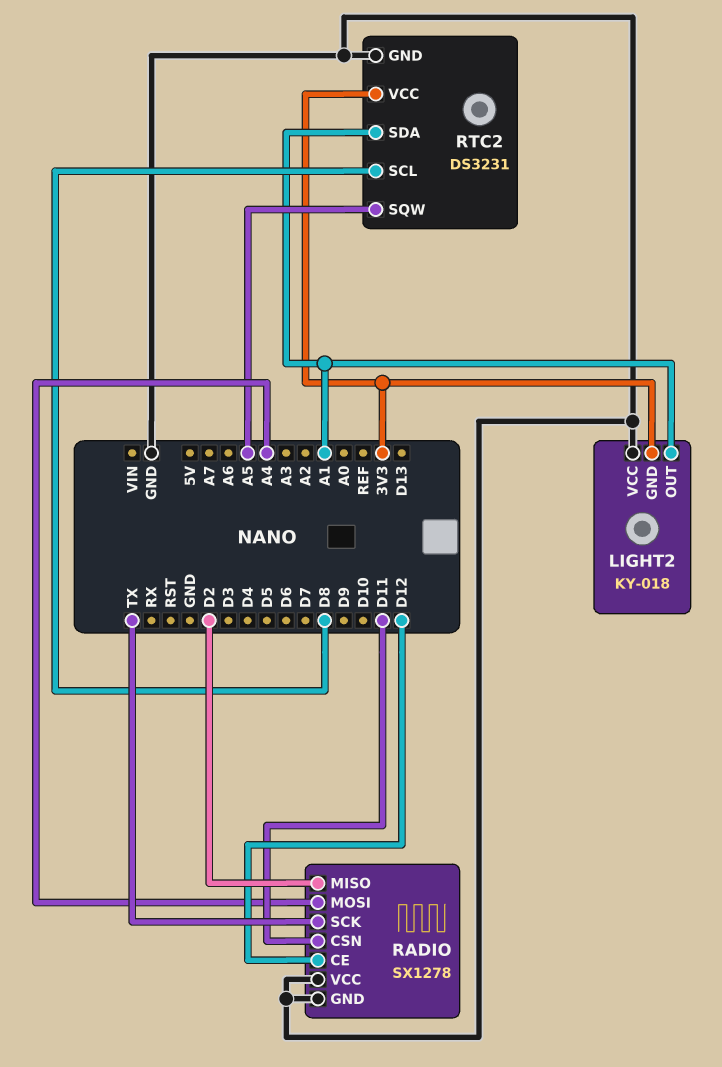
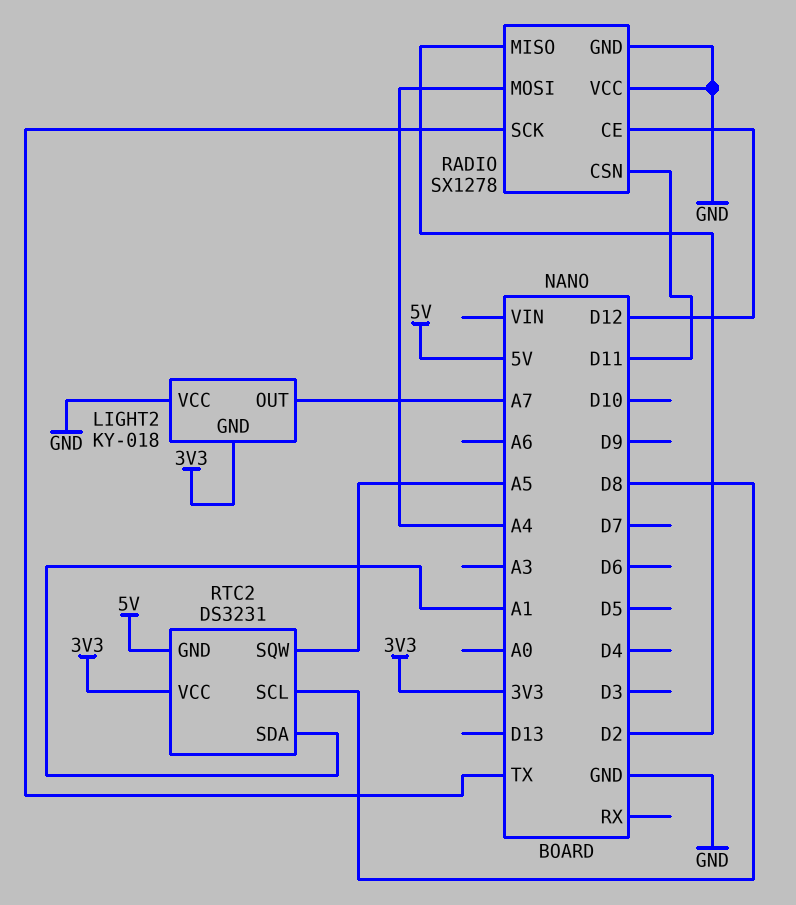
LIGHT2 pin OUT: A1 -> A7
RTC2 pin GND: GND -> 5V

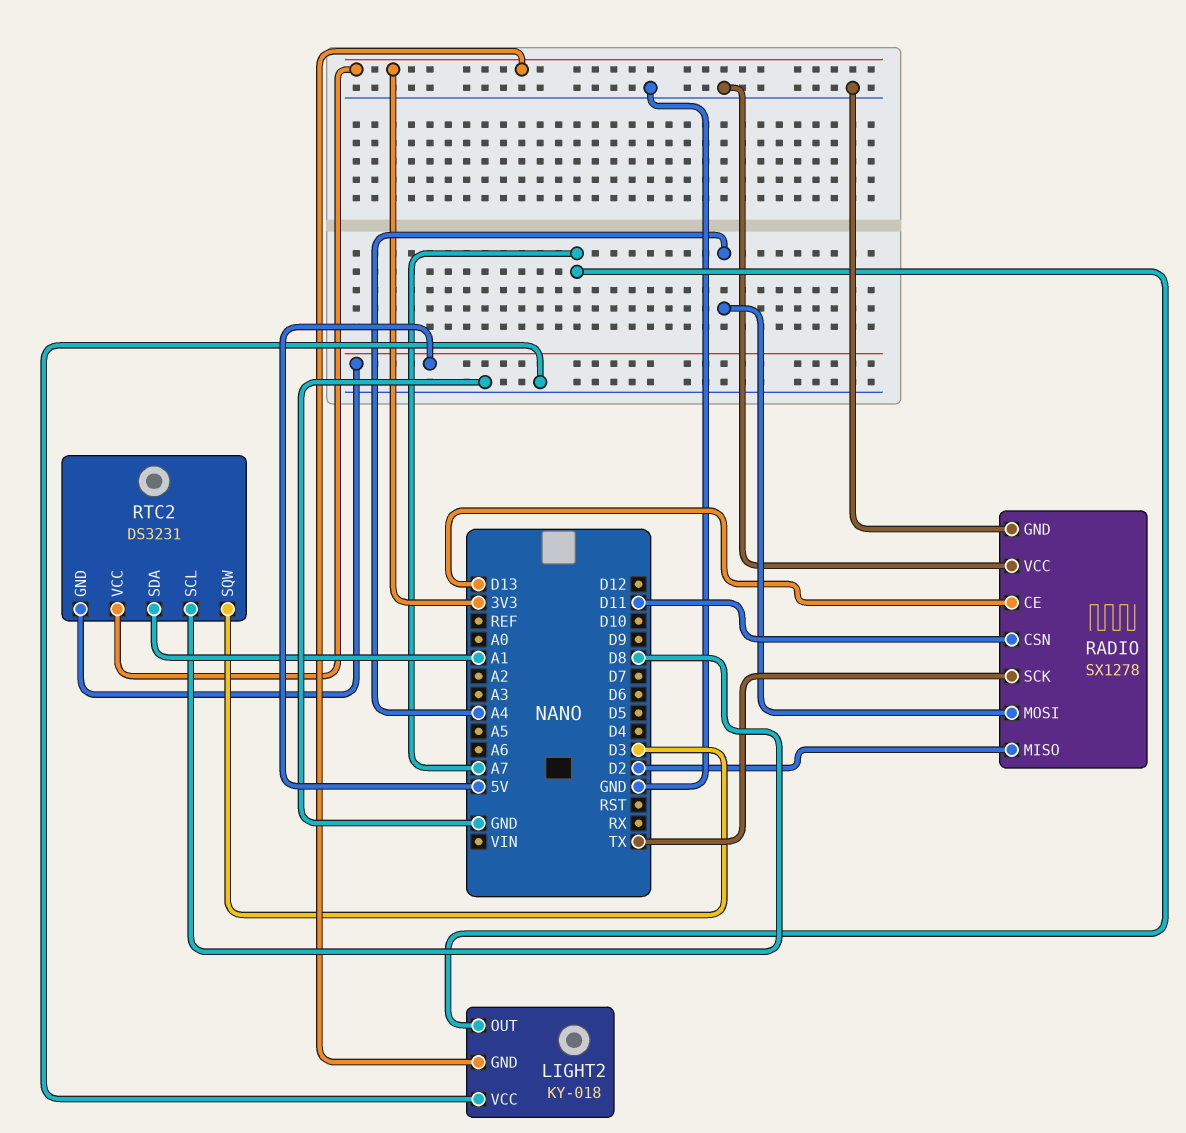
RADIO pin CE: D12 -> D13
RTC2 pin SQW: A5 -> D3

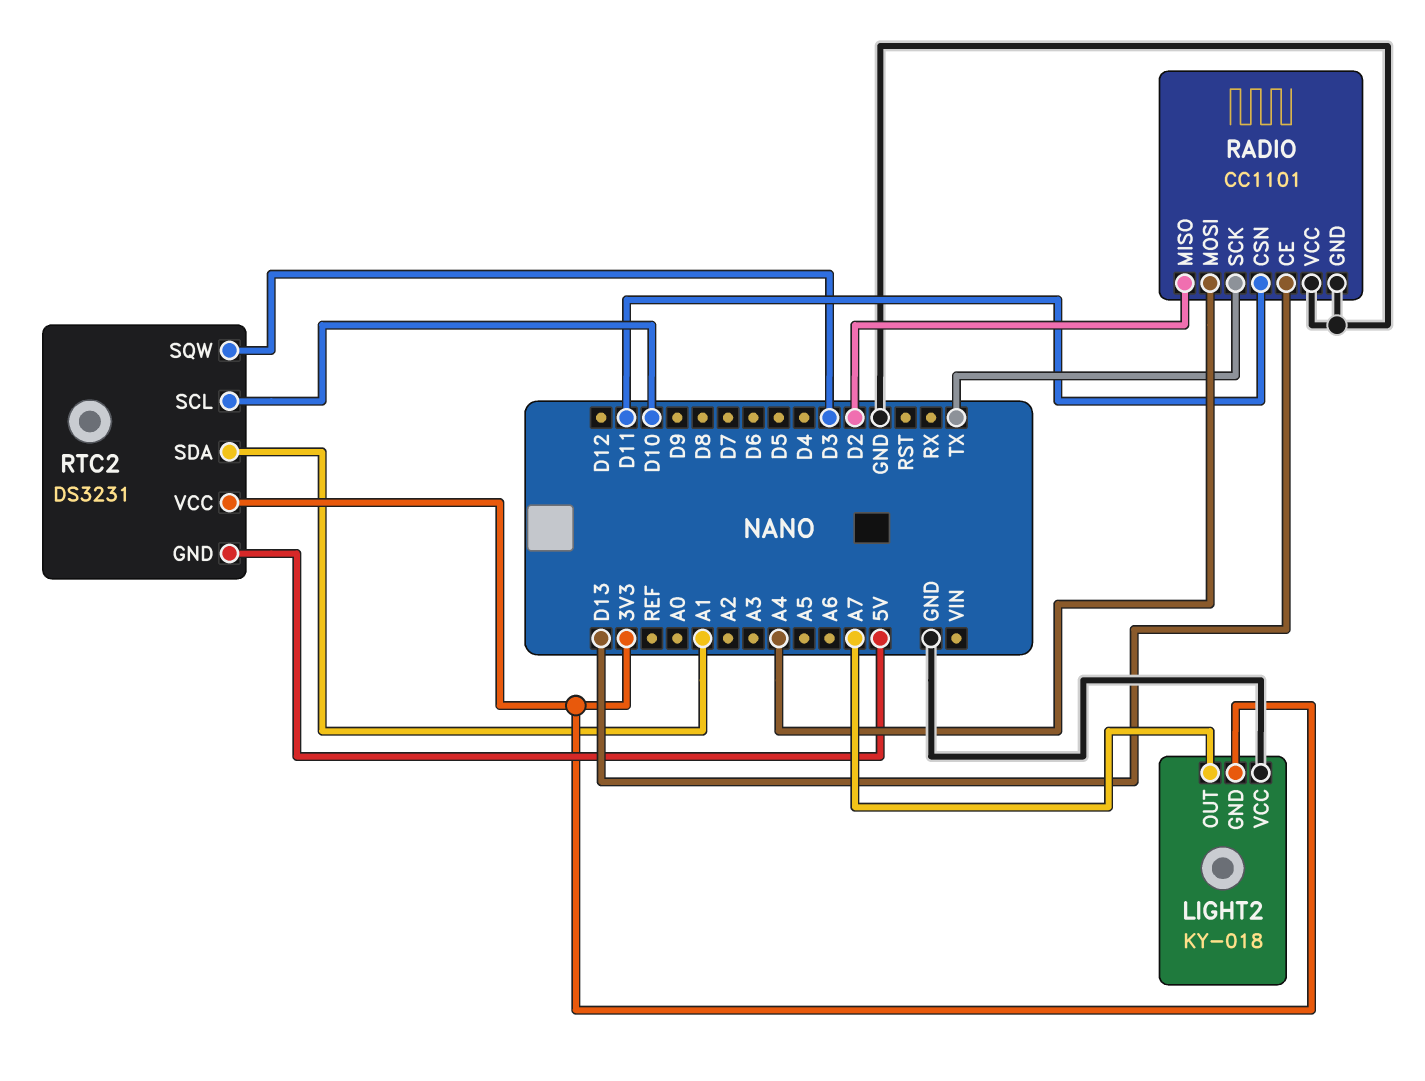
RADIO: SX1278 -> CC1101
RTC2 pin SCL: D8 -> D10

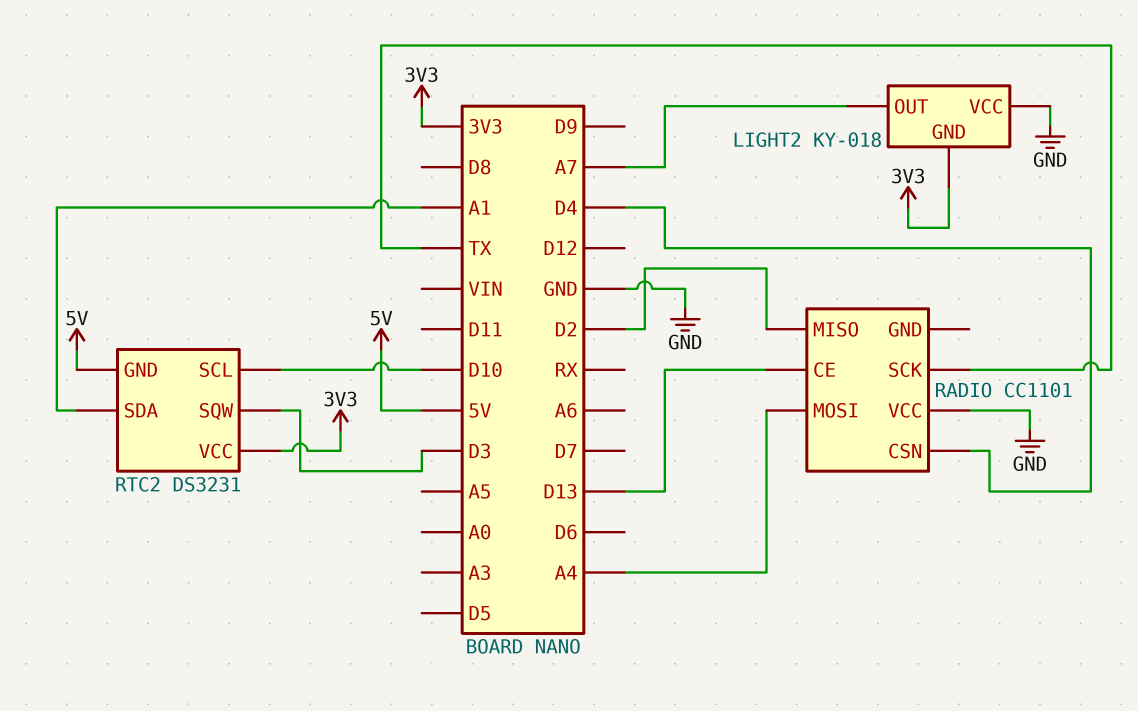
RADIO pin CSN: D11 -> D4
RADIO pin GND: GND -> none

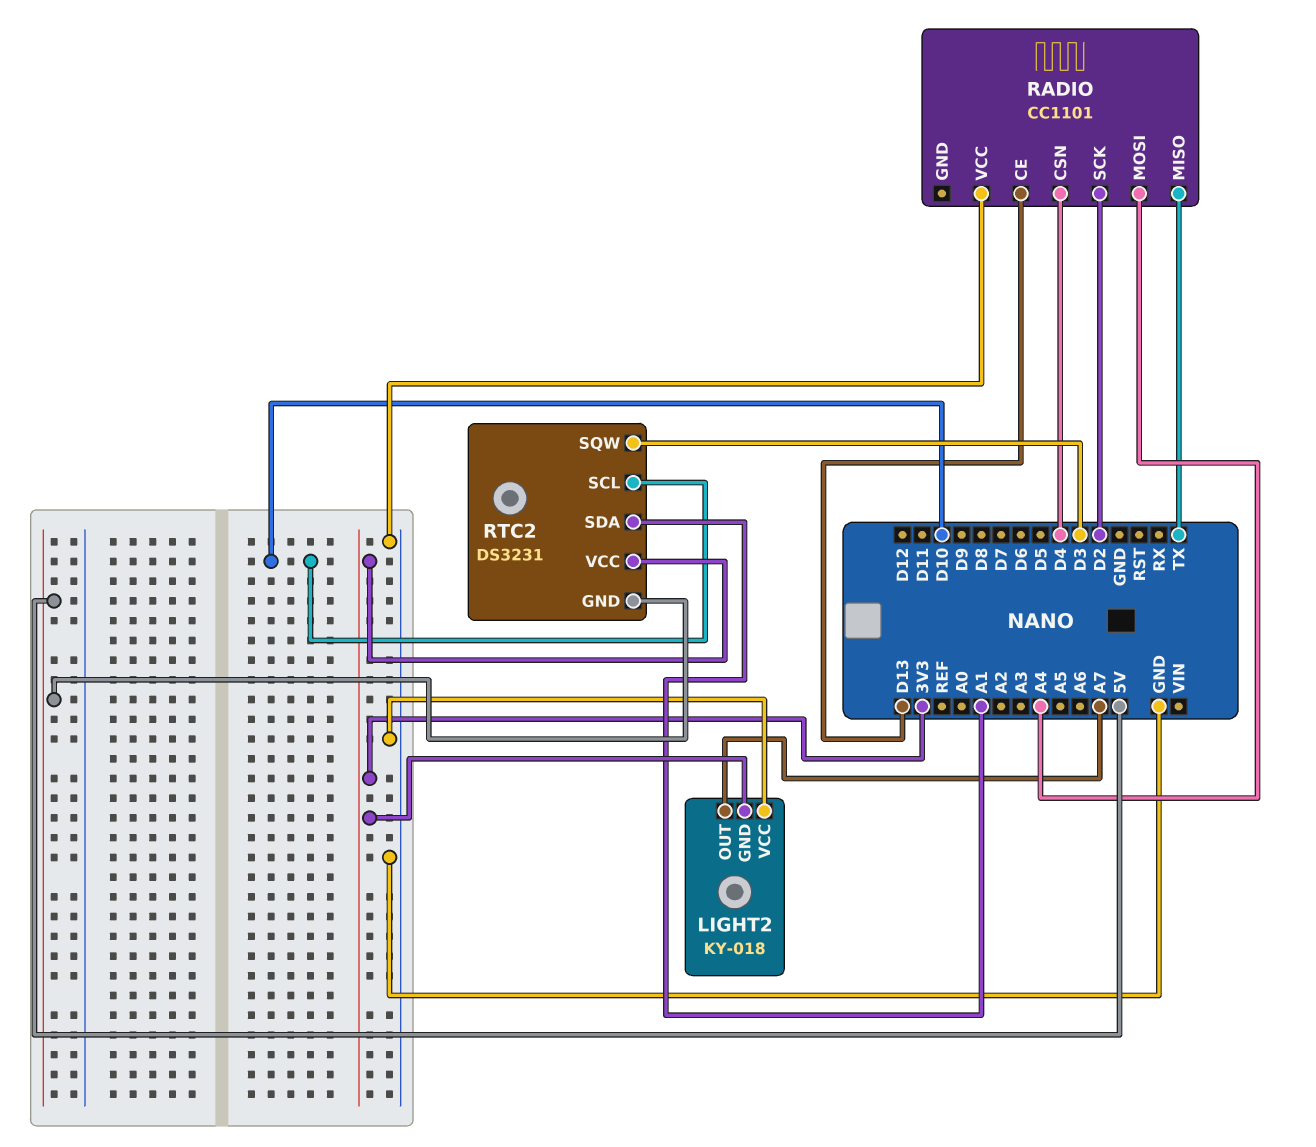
RADIO pin MISO: D2 -> TX
RADIO pin SCK: TX -> D2

